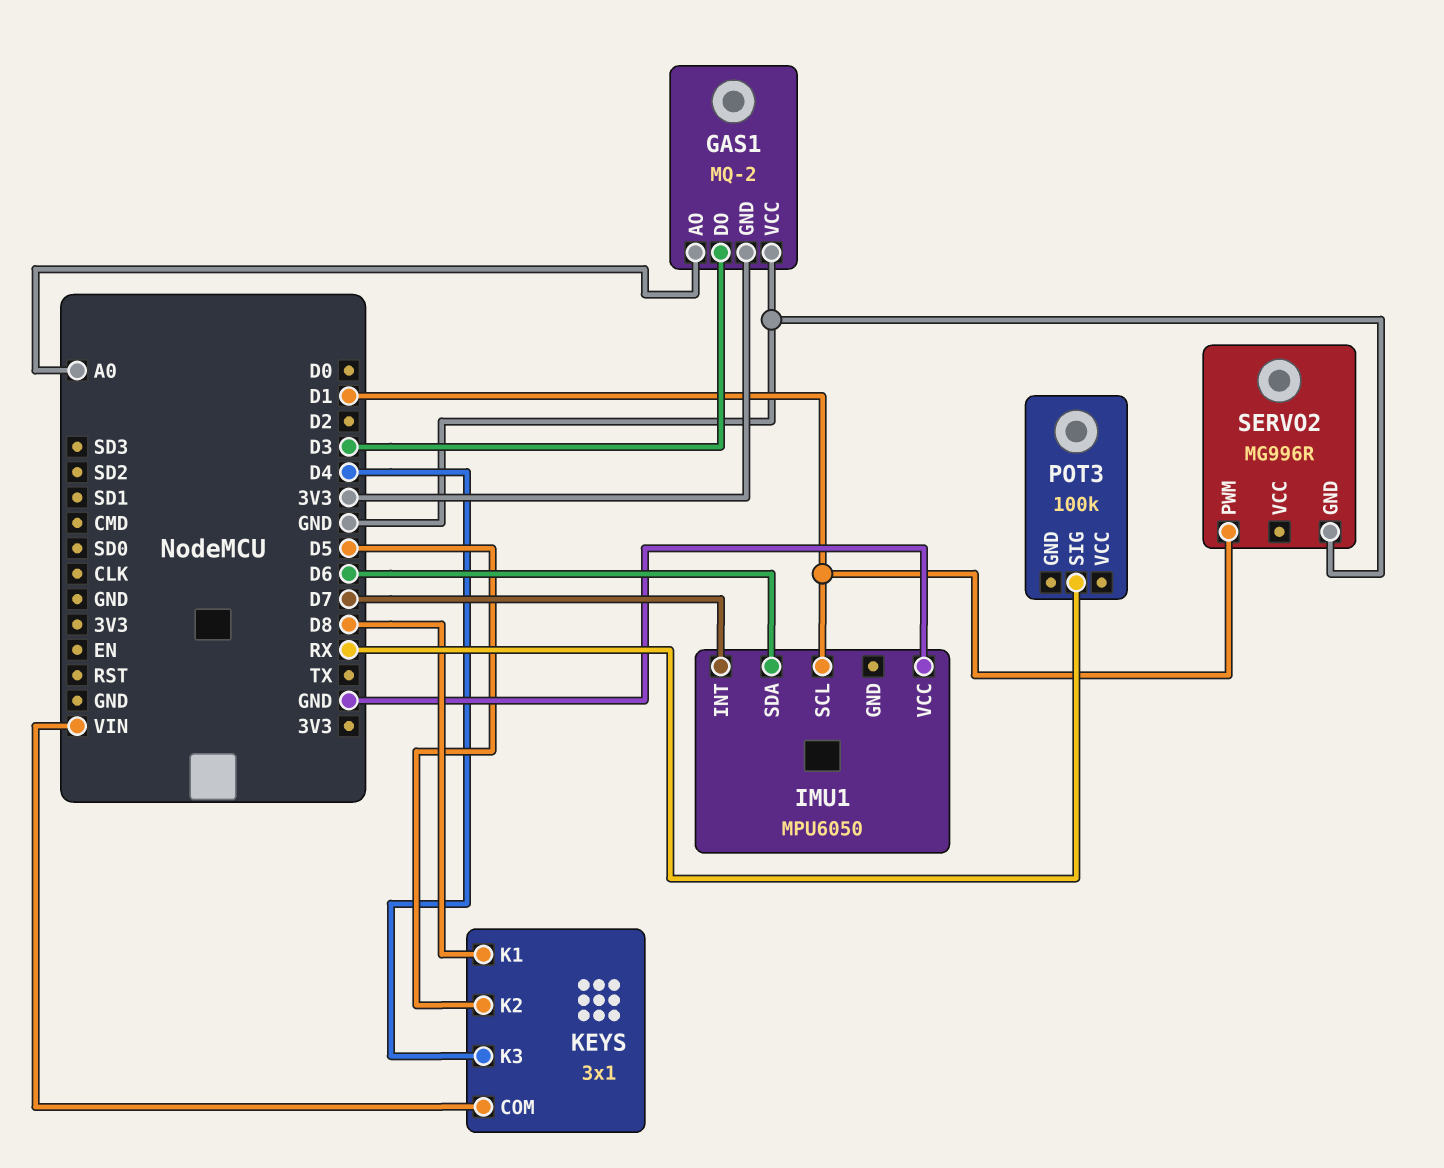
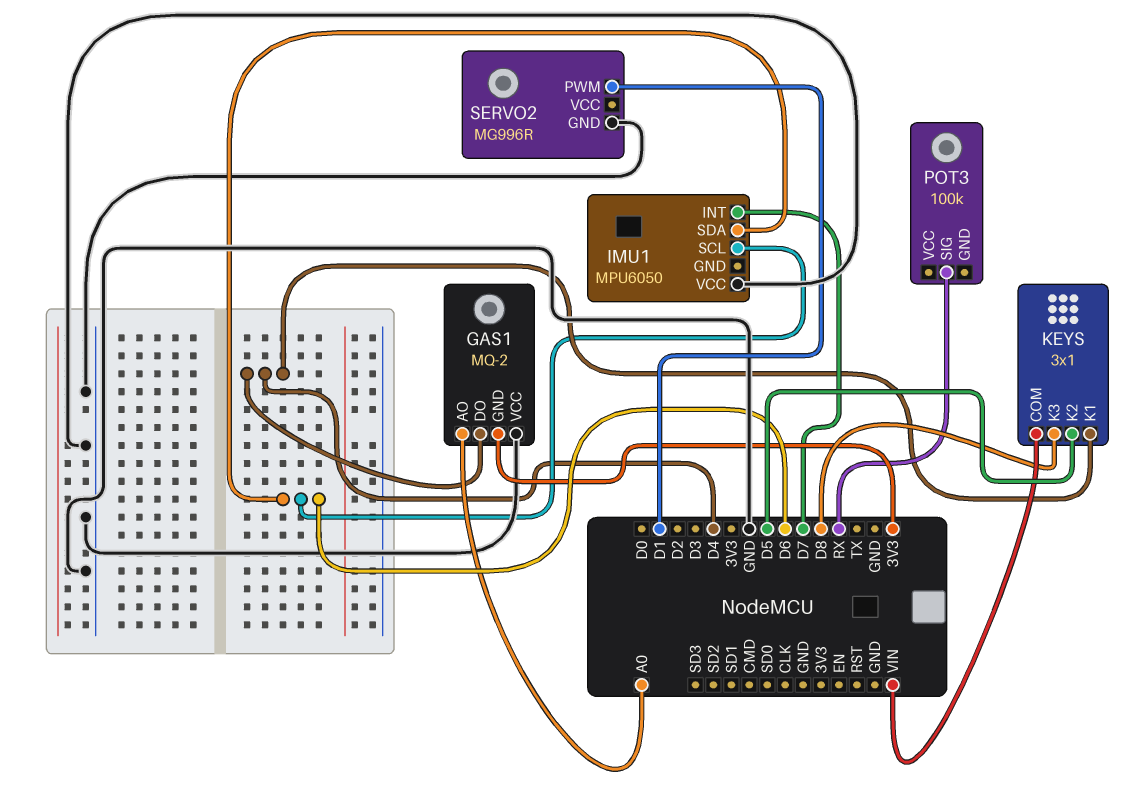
GAS1 pin DO: D3 -> D4
IMU1 pin SCL: D1 -> D6
KEYS pin K1: D8 -> D4
KEYS pin K3: D4 -> D8

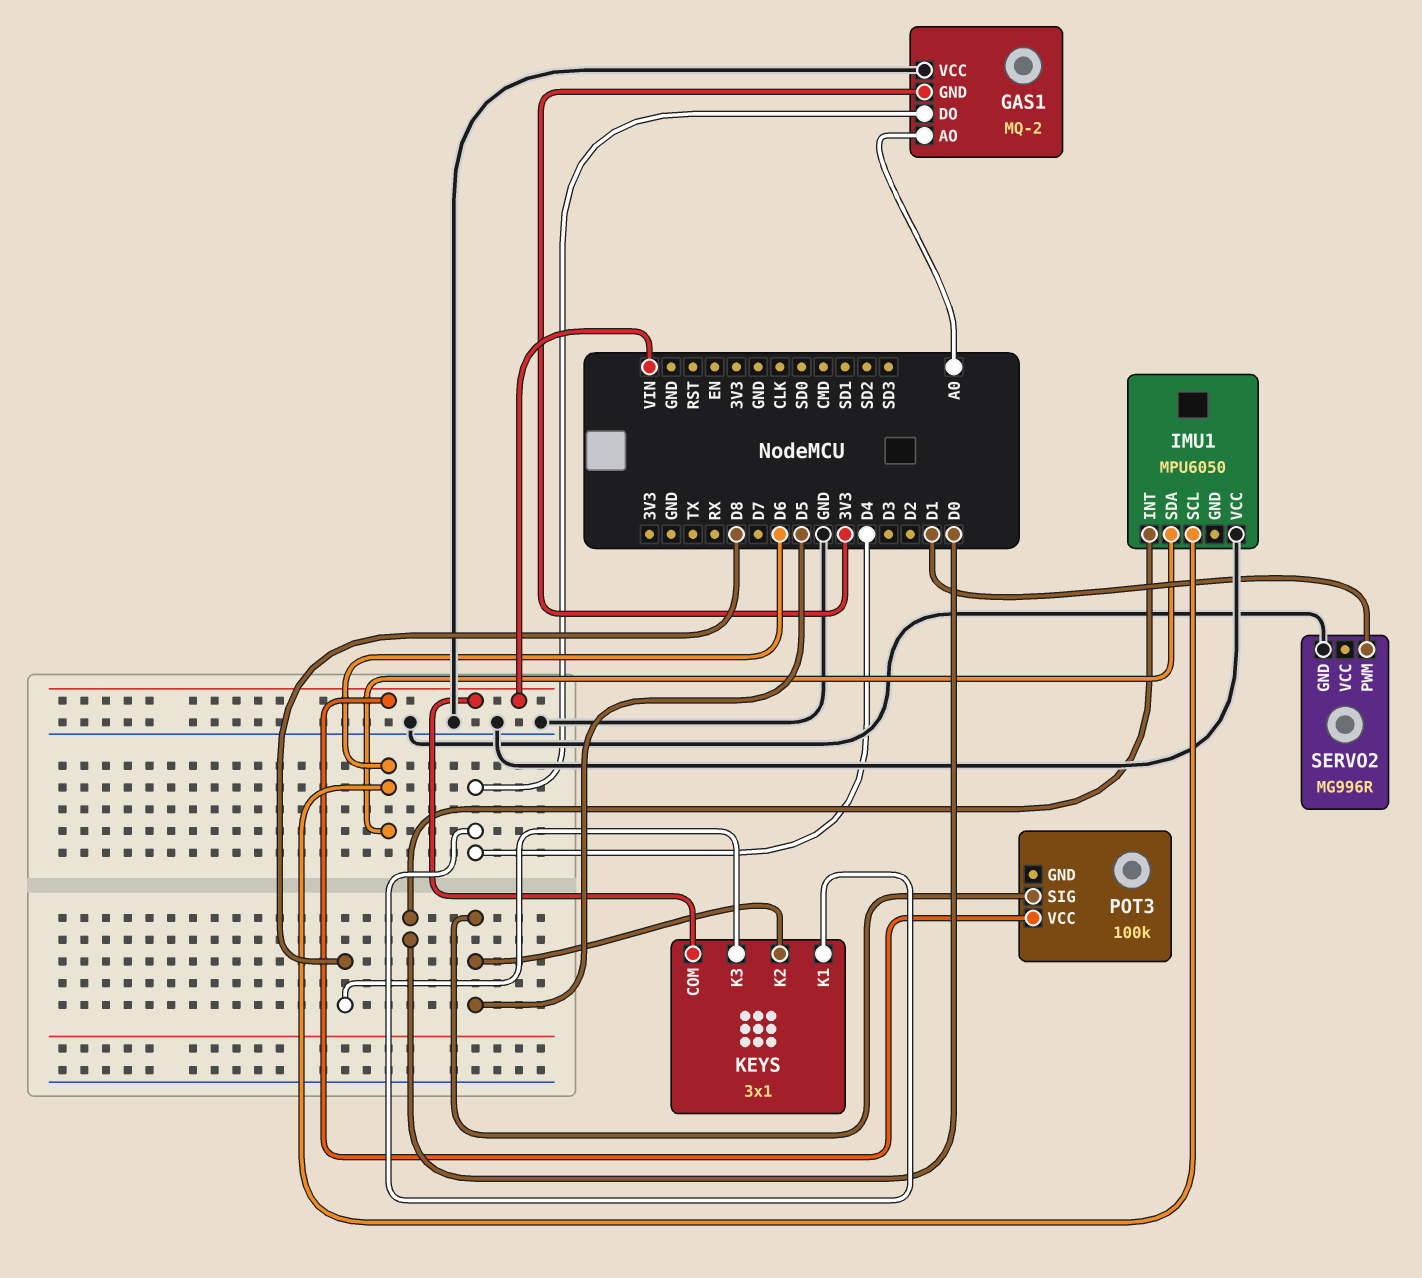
IMU1 pin INT: D7 -> D0
POT3 pin SIG: RX -> D5
POT3 pin VCC: none -> VIN

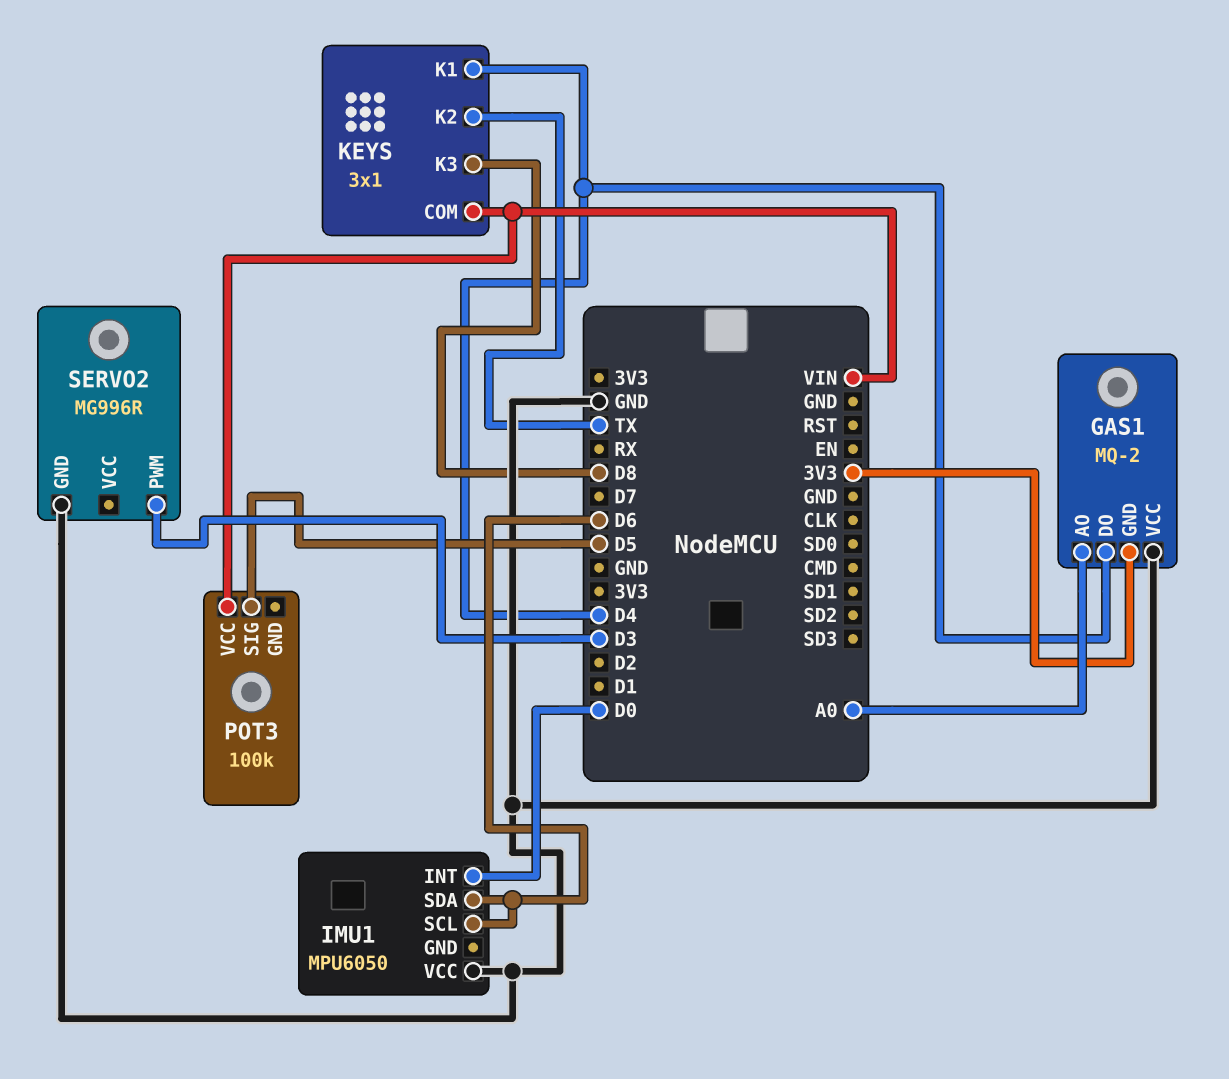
KEYS pin K2: D5 -> TX
SERVO2 pin PWM: D1 -> D3

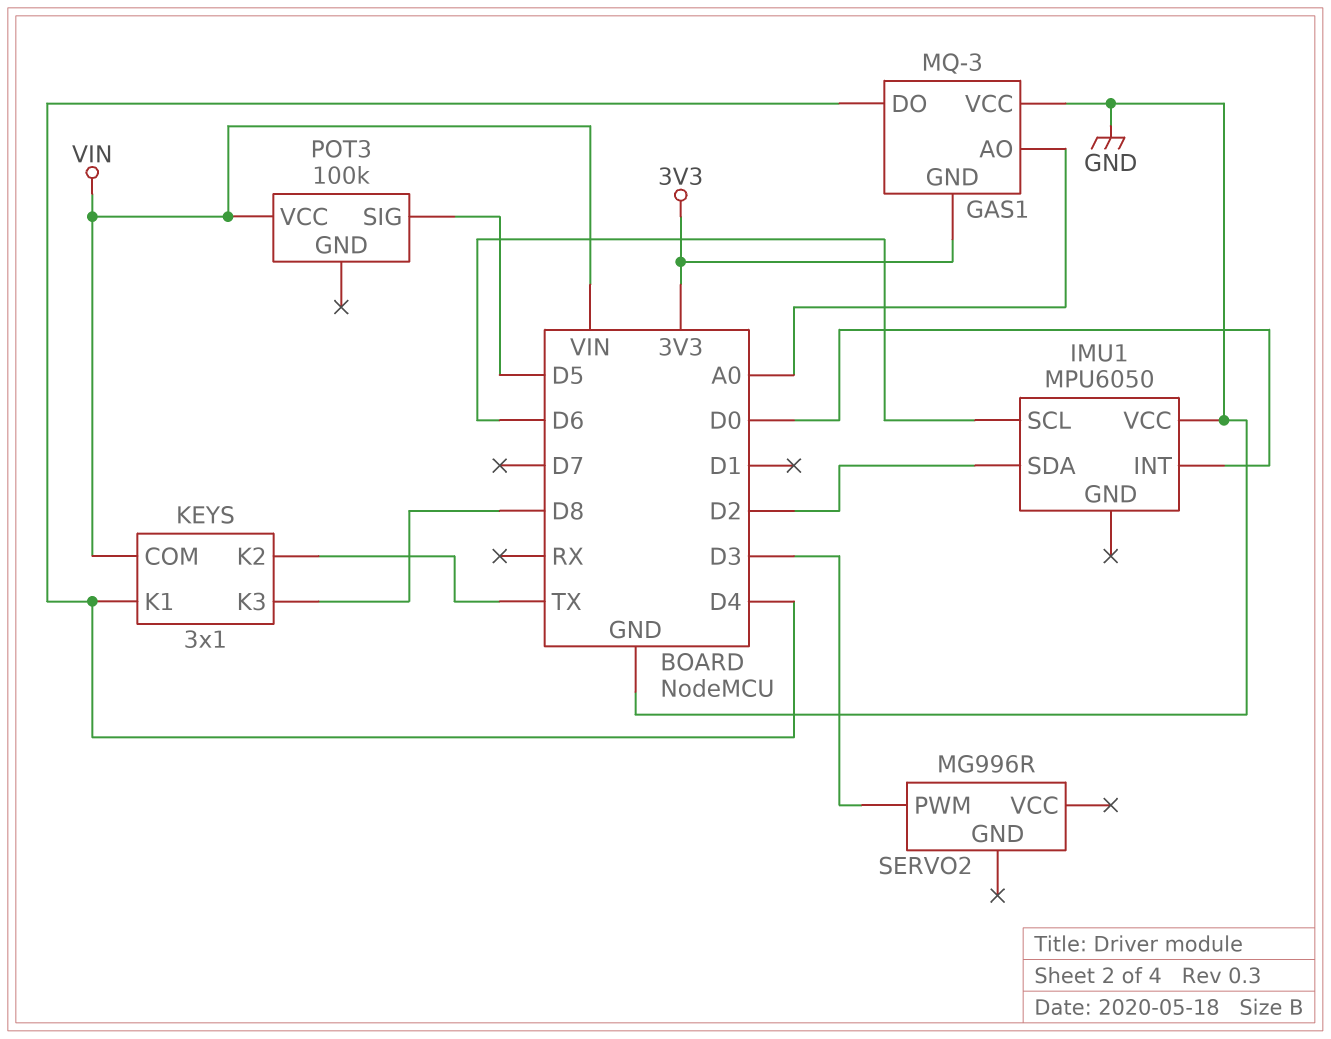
GAS1: MQ-2 -> MQ-3
IMU1 pin SDA: D6 -> D2
SERVO2 pin GND: GND -> none

